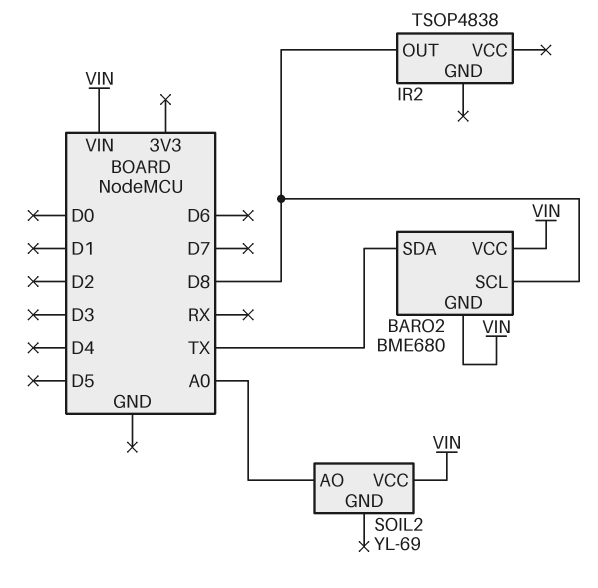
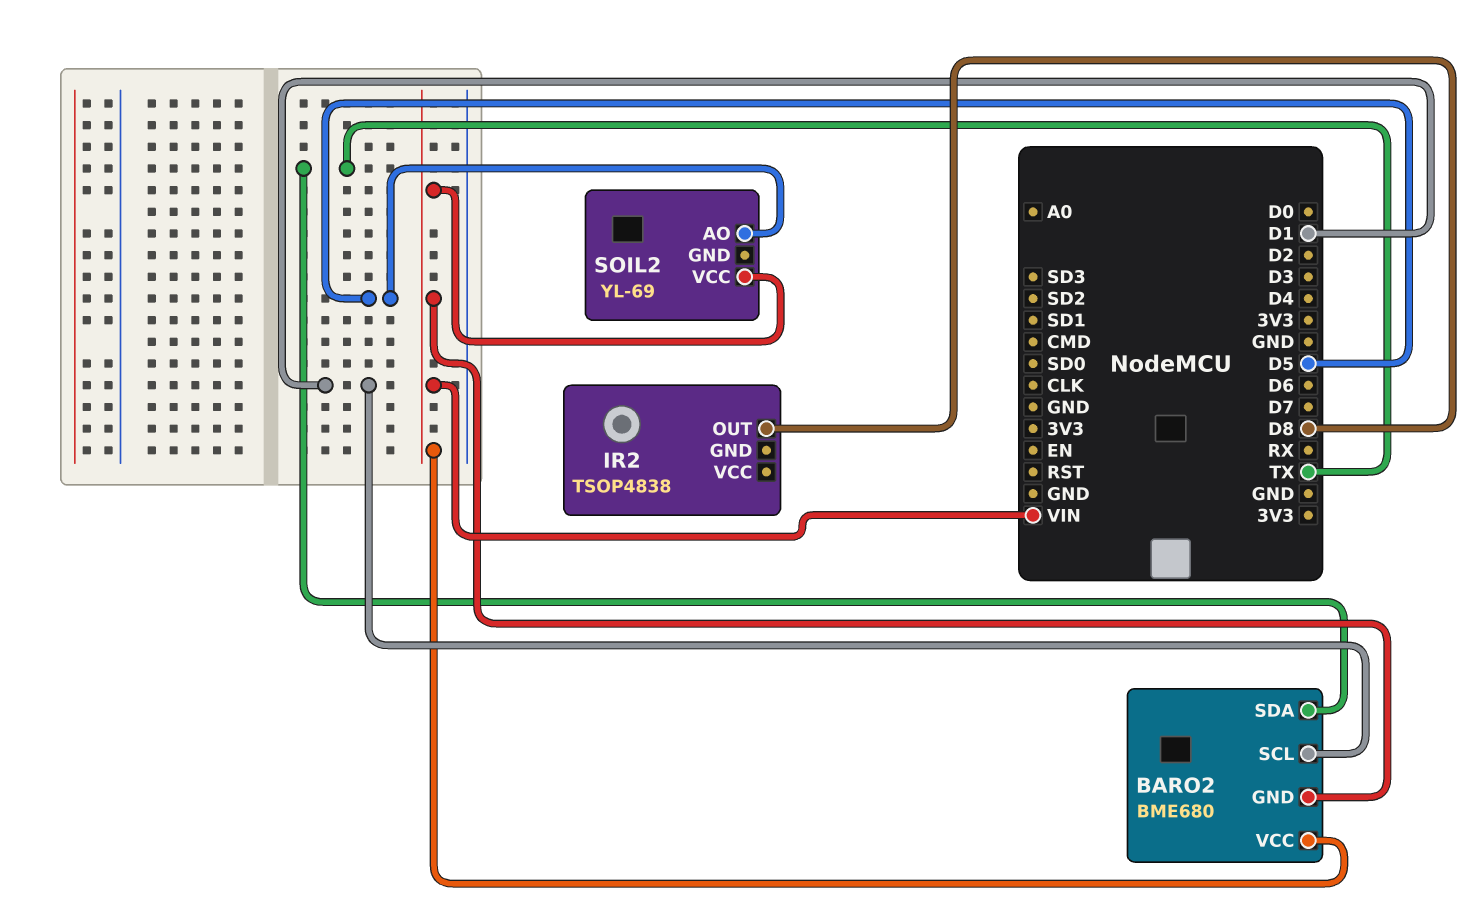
BARO2 pin SCL: D8 -> D1
SOIL2 pin AO: A0 -> D5

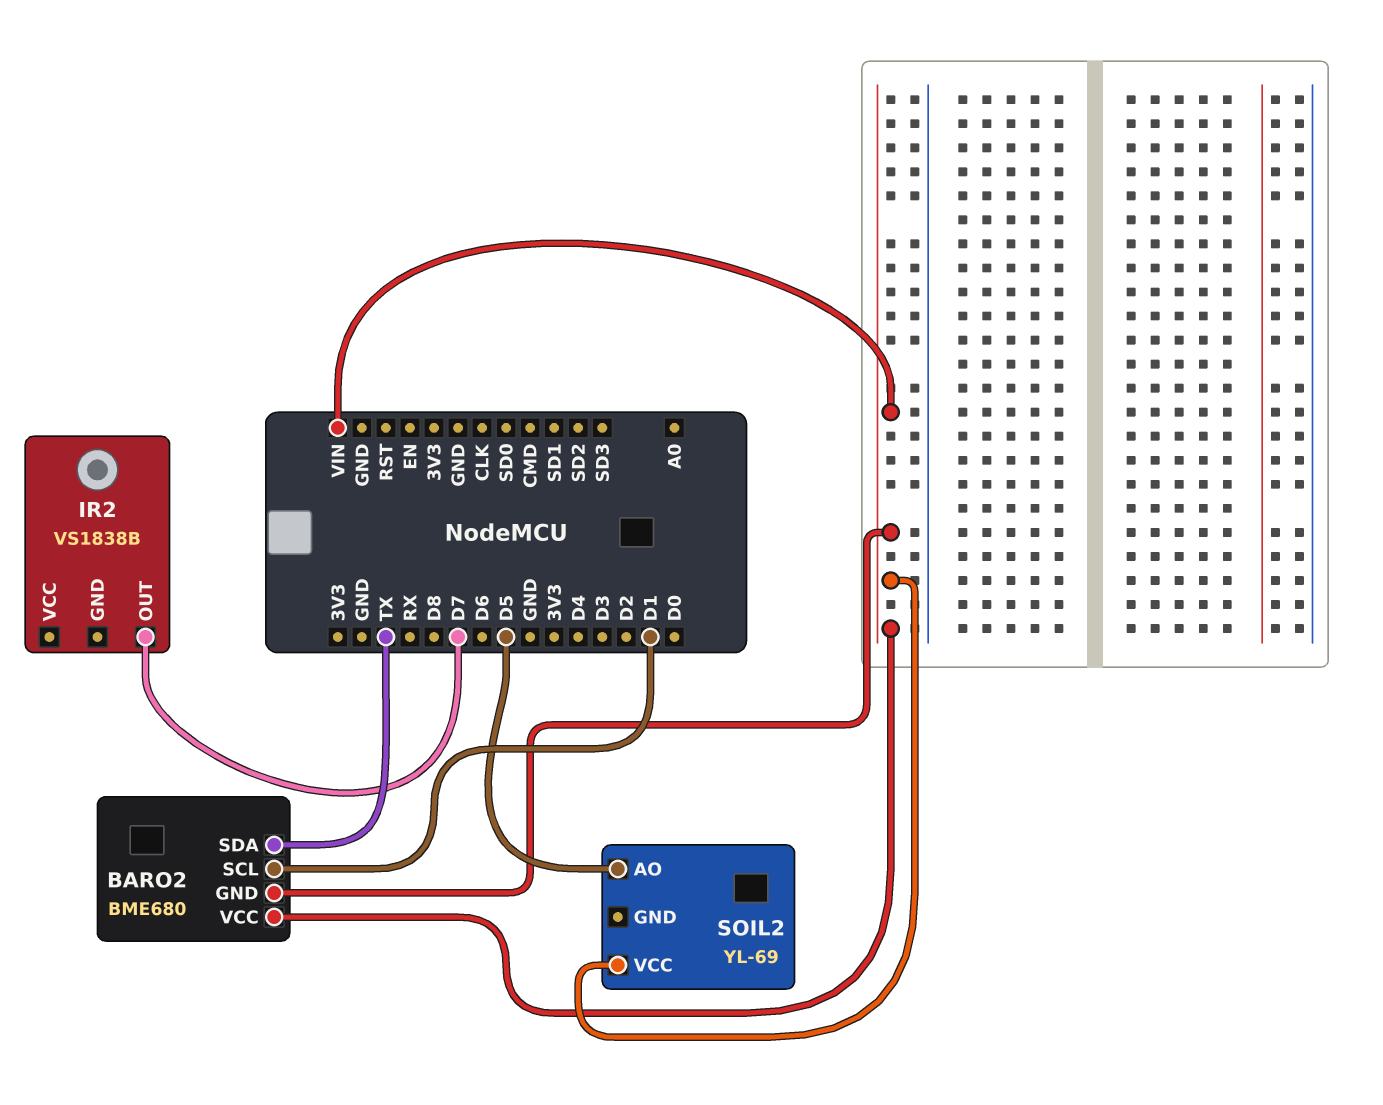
IR2: TSOP4838 -> VS1838B
IR2 pin OUT: D8 -> D7

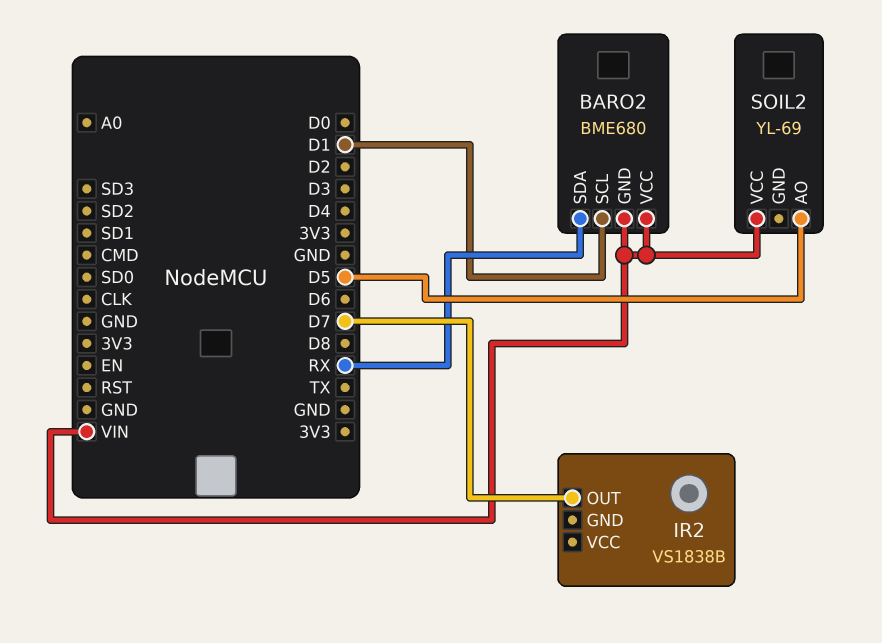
BARO2 pin SDA: TX -> RX

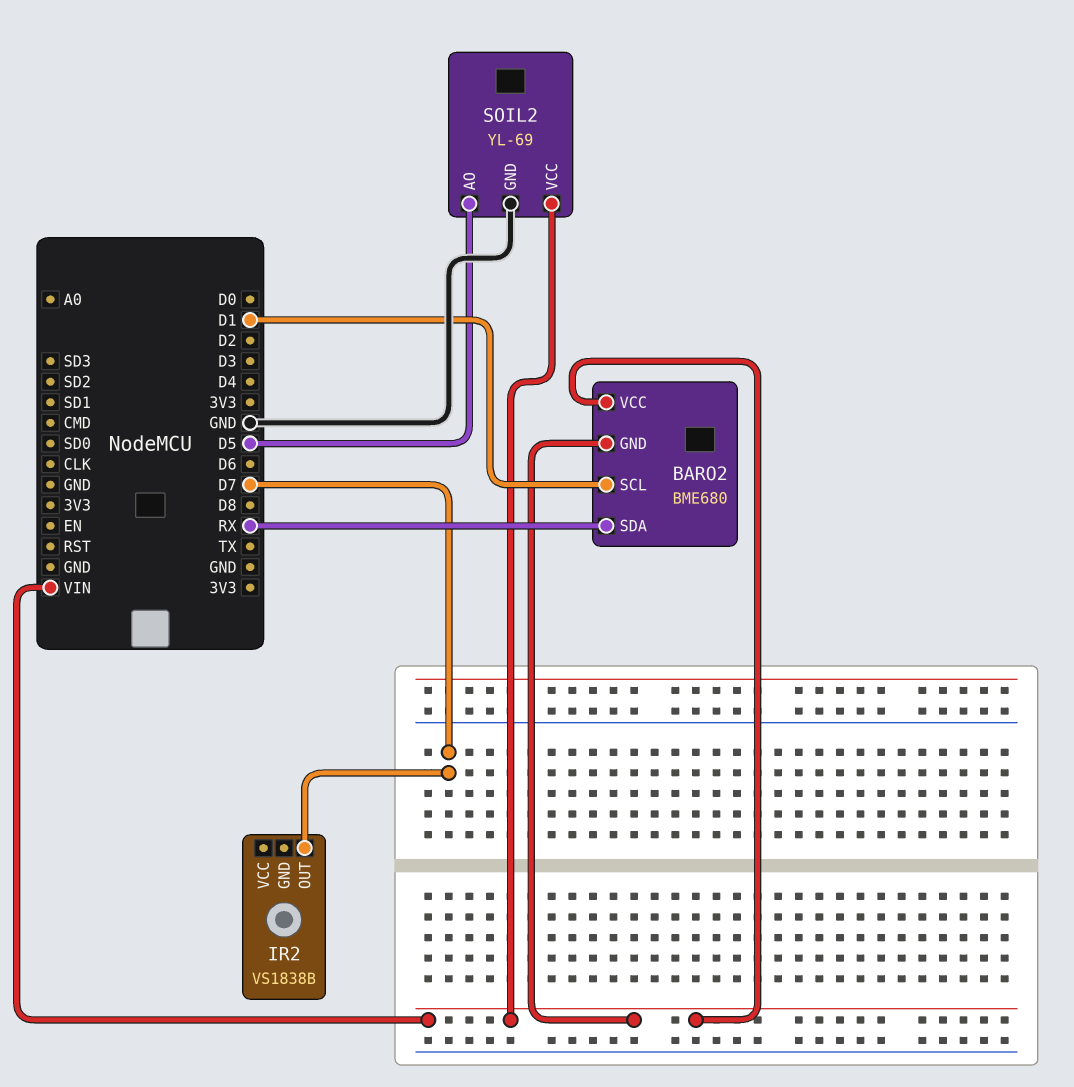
SOIL2 pin GND: none -> GND

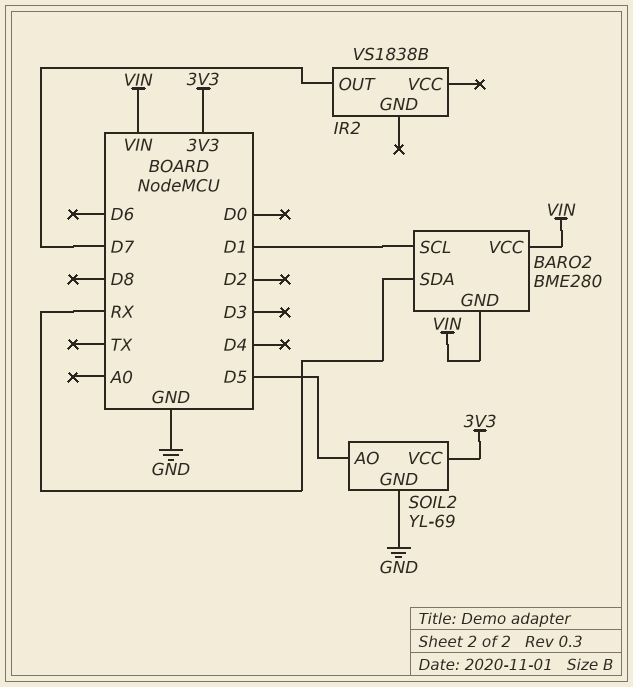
BARO2: BME680 -> BME280
SOIL2 pin VCC: VIN -> 3V3

